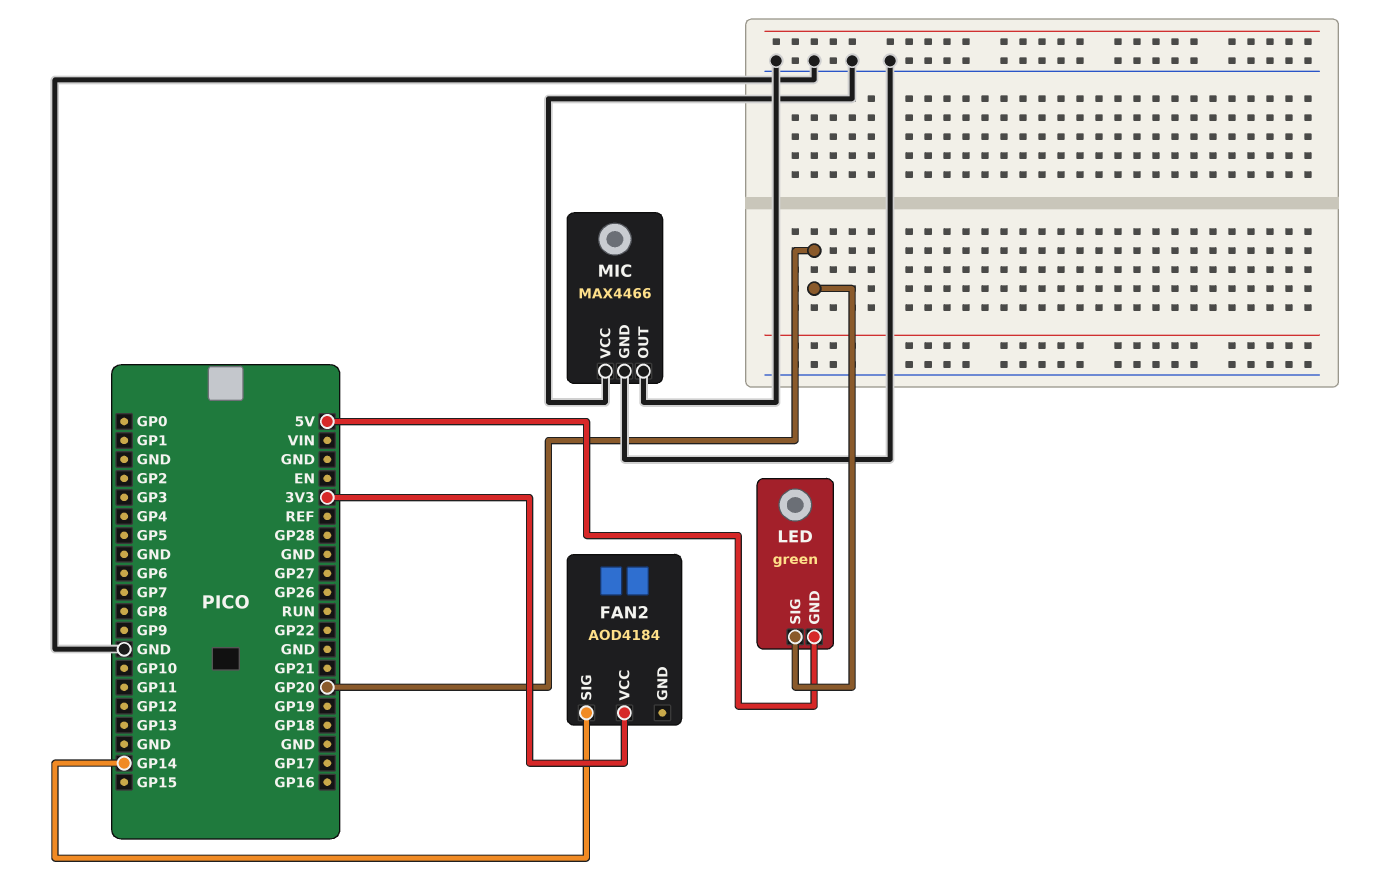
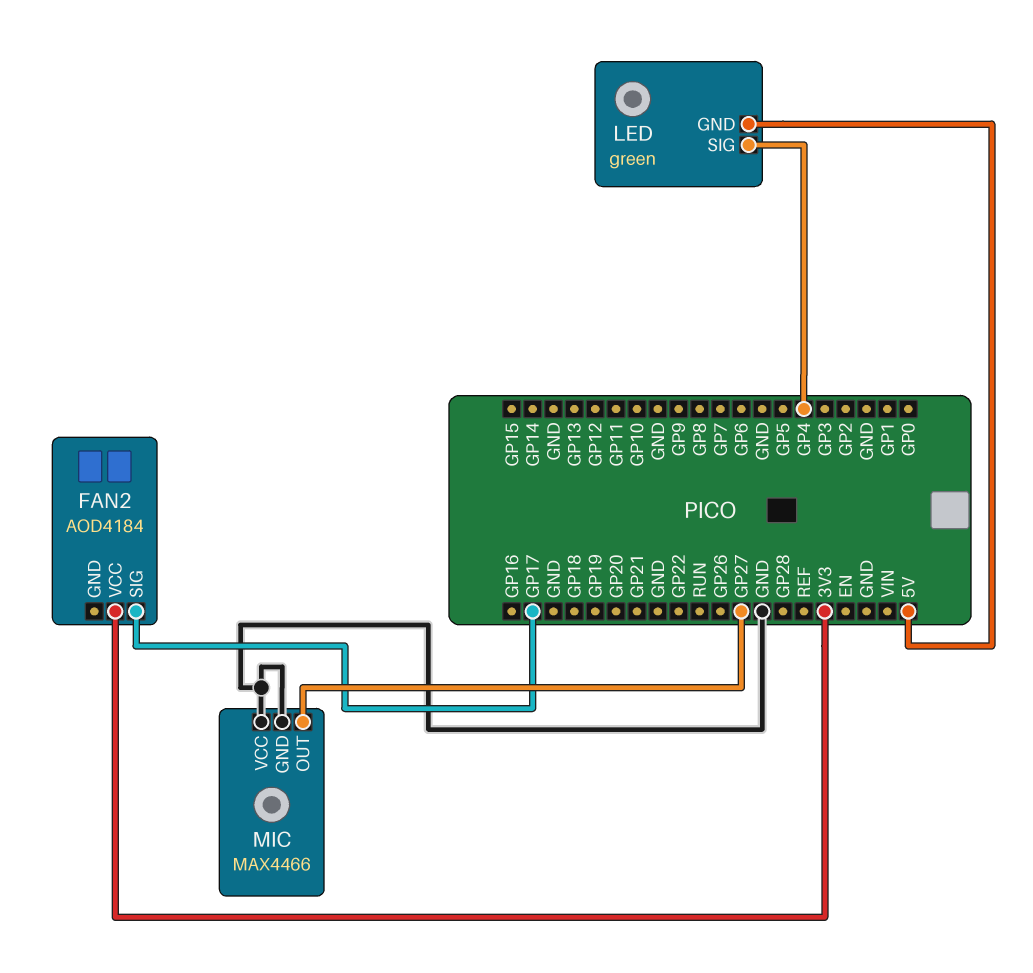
FAN2 pin SIG: GP14 -> GP17
LED pin SIG: GP20 -> GP4
MIC pin OUT: GND -> GP27

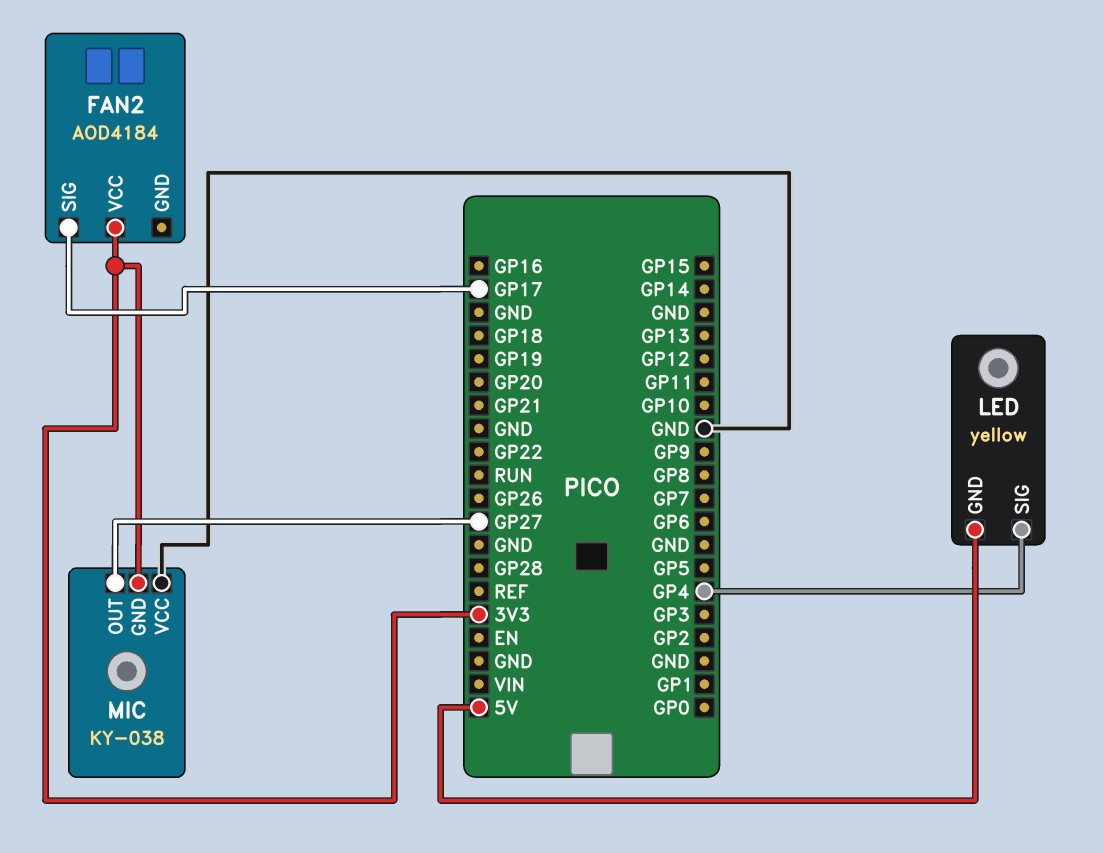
LED: green -> yellow
MIC: MAX4466 -> KY-038
MIC pin GND: GND -> 3V3

